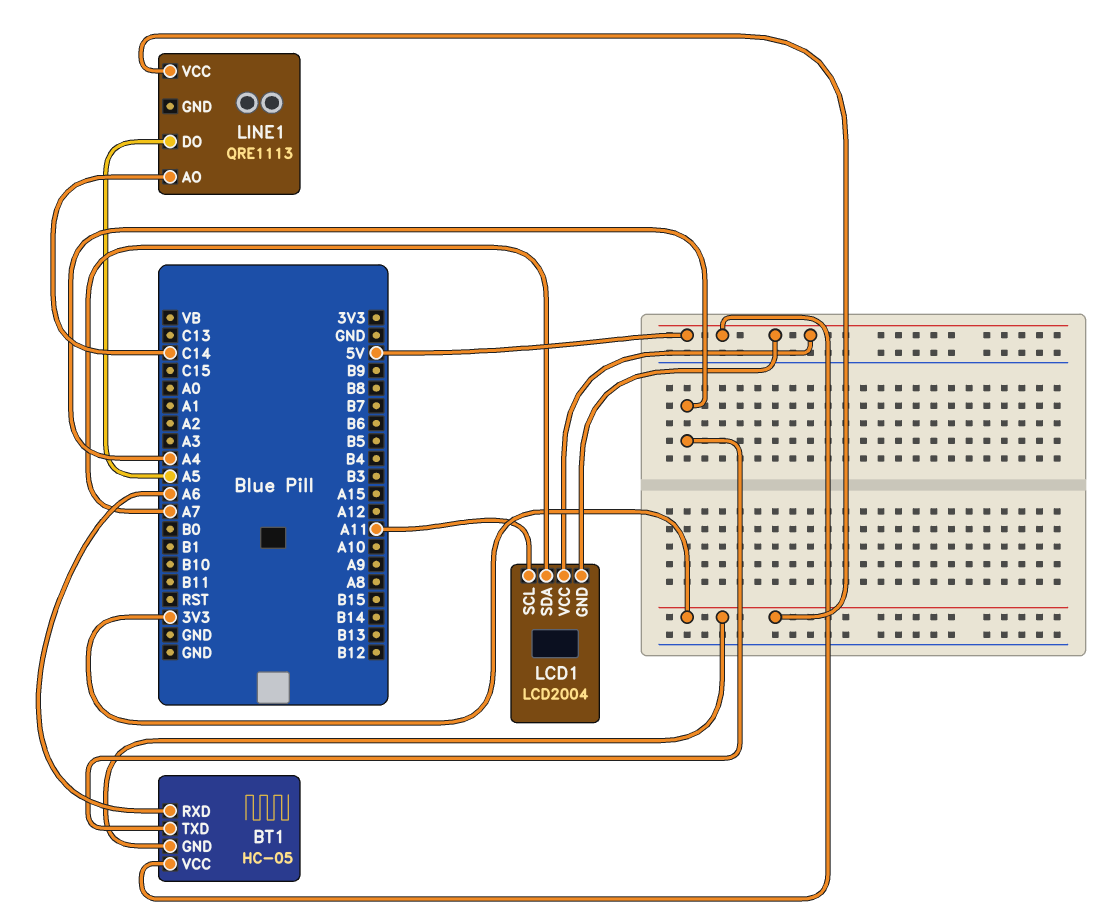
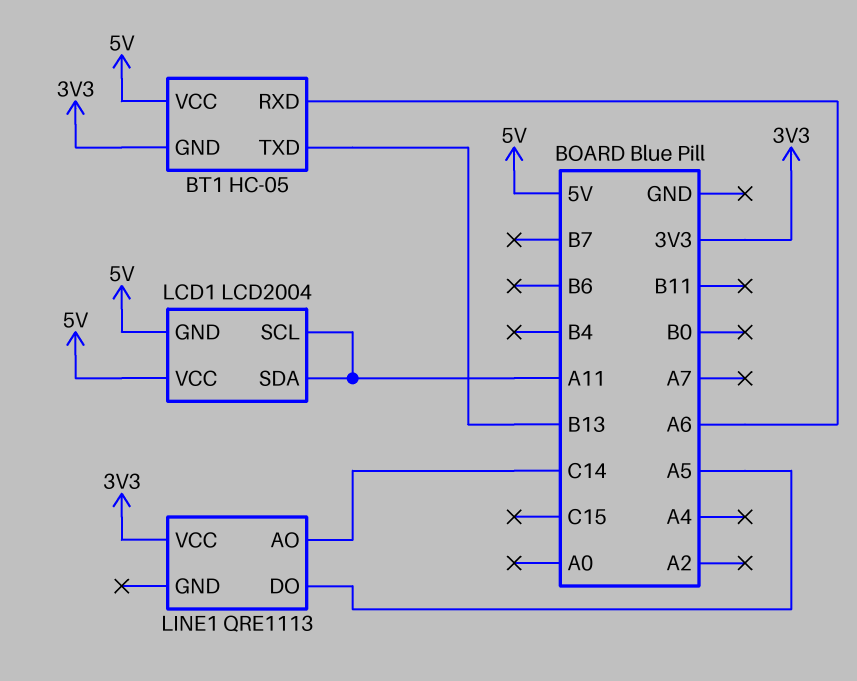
BT1 pin TXD: A4 -> B13
LCD1 pin SDA: A7 -> A11

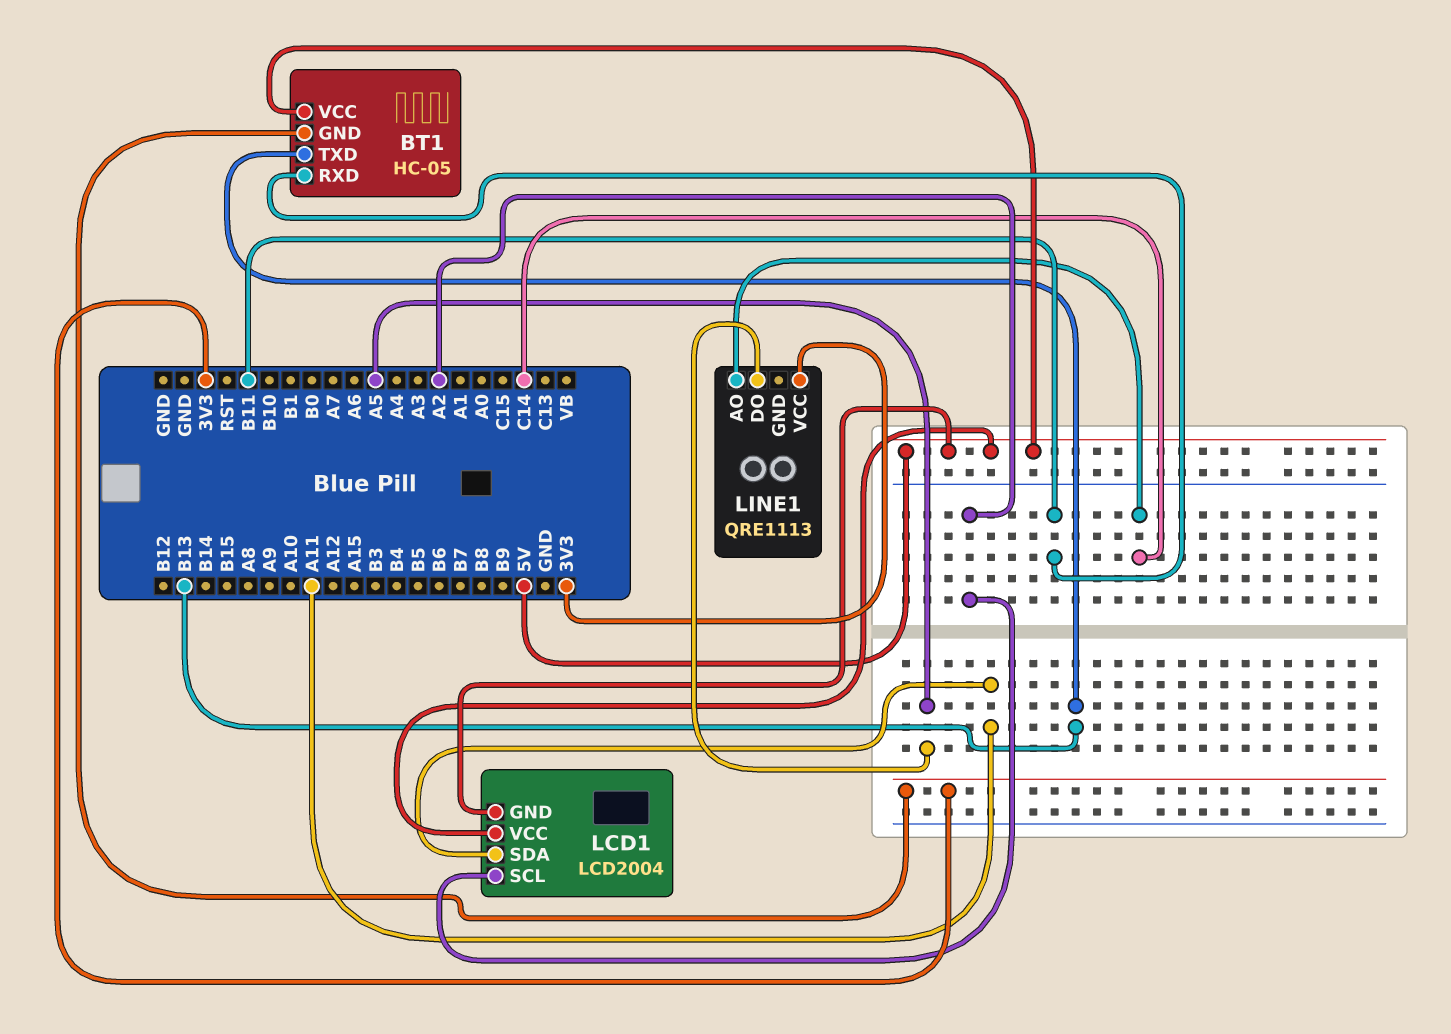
BT1 pin RXD: A6 -> B11
LCD1 pin SCL: A11 -> A2

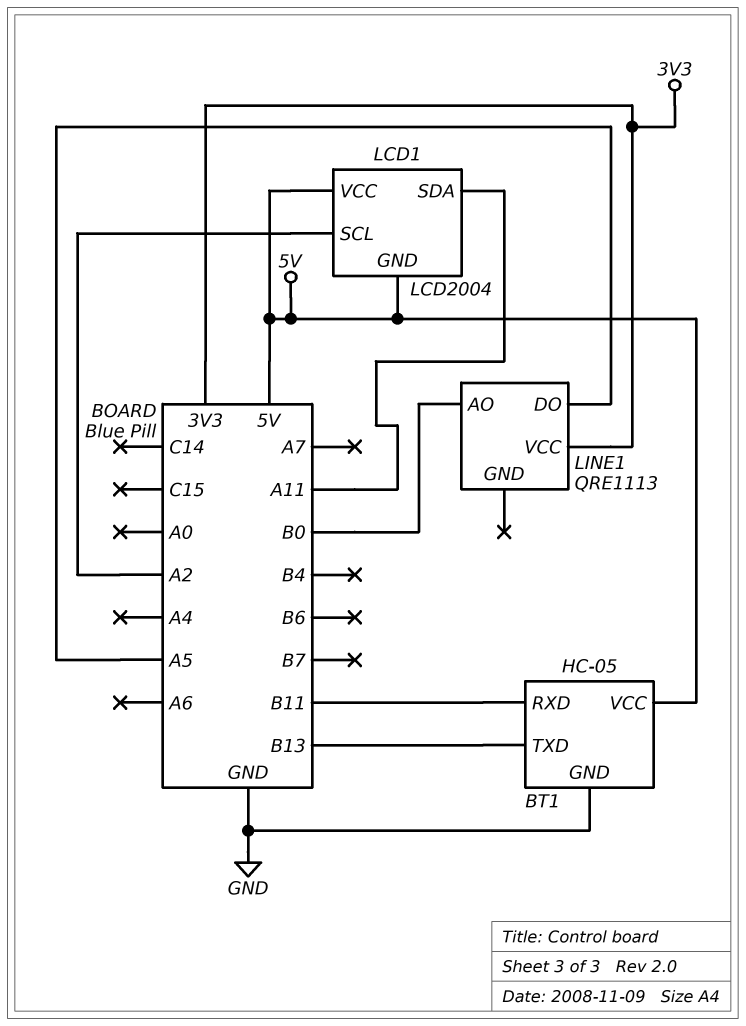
BT1 pin GND: 3V3 -> GND
LINE1 pin AO: C14 -> B0

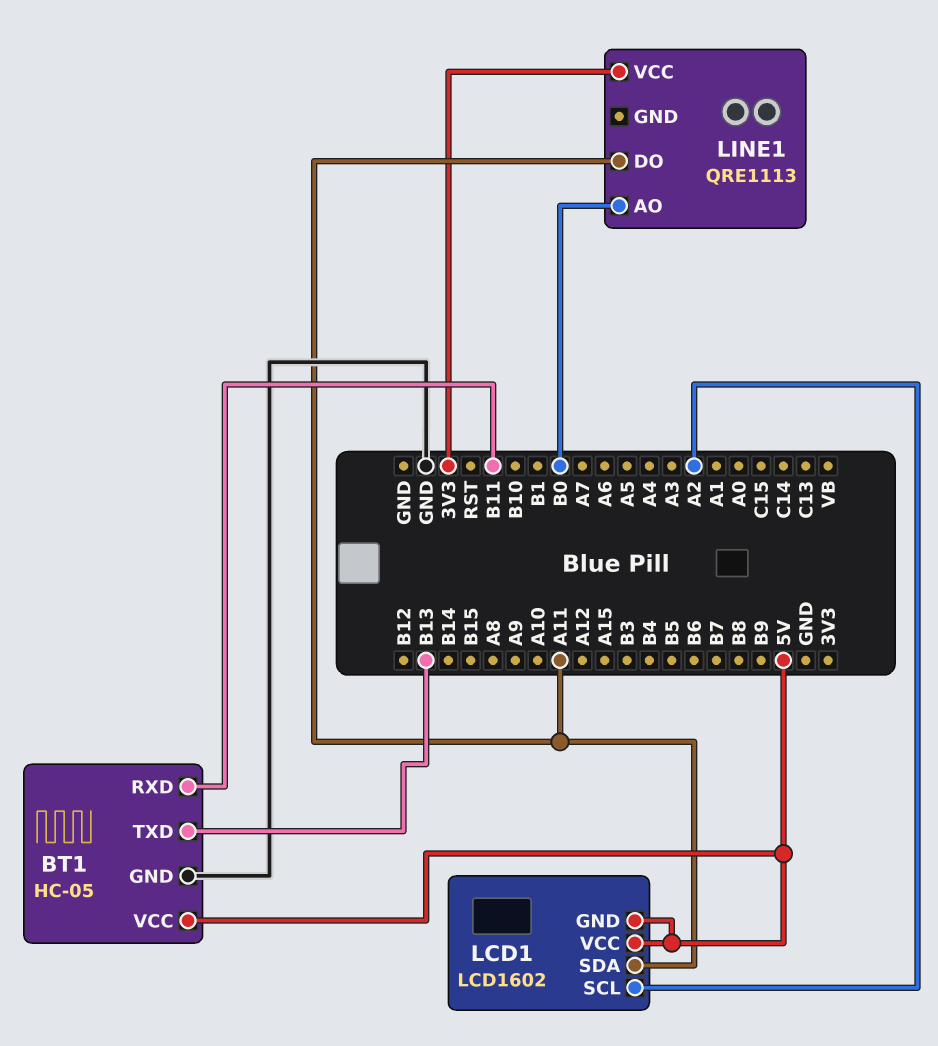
LCD1: LCD2004 -> LCD1602
LINE1 pin DO: A5 -> A11

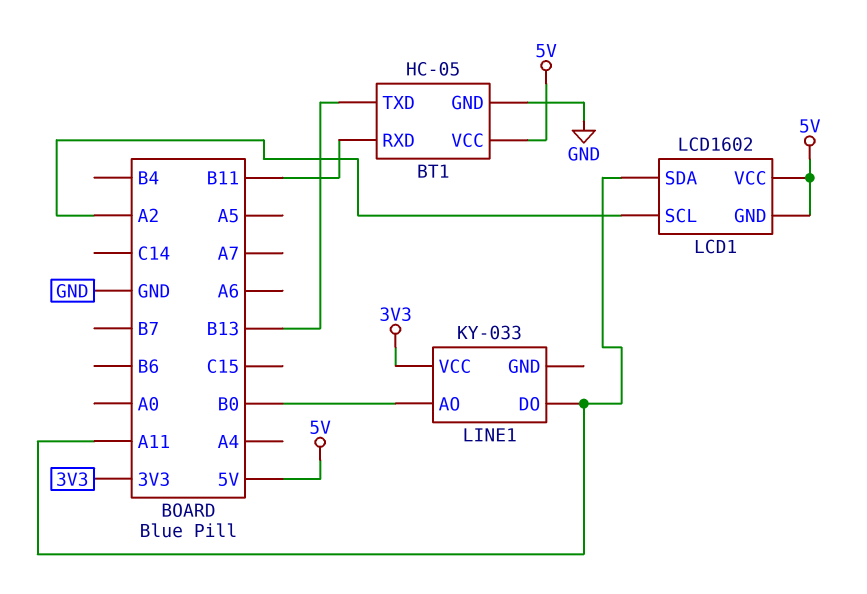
LINE1: QRE1113 -> KY-033

